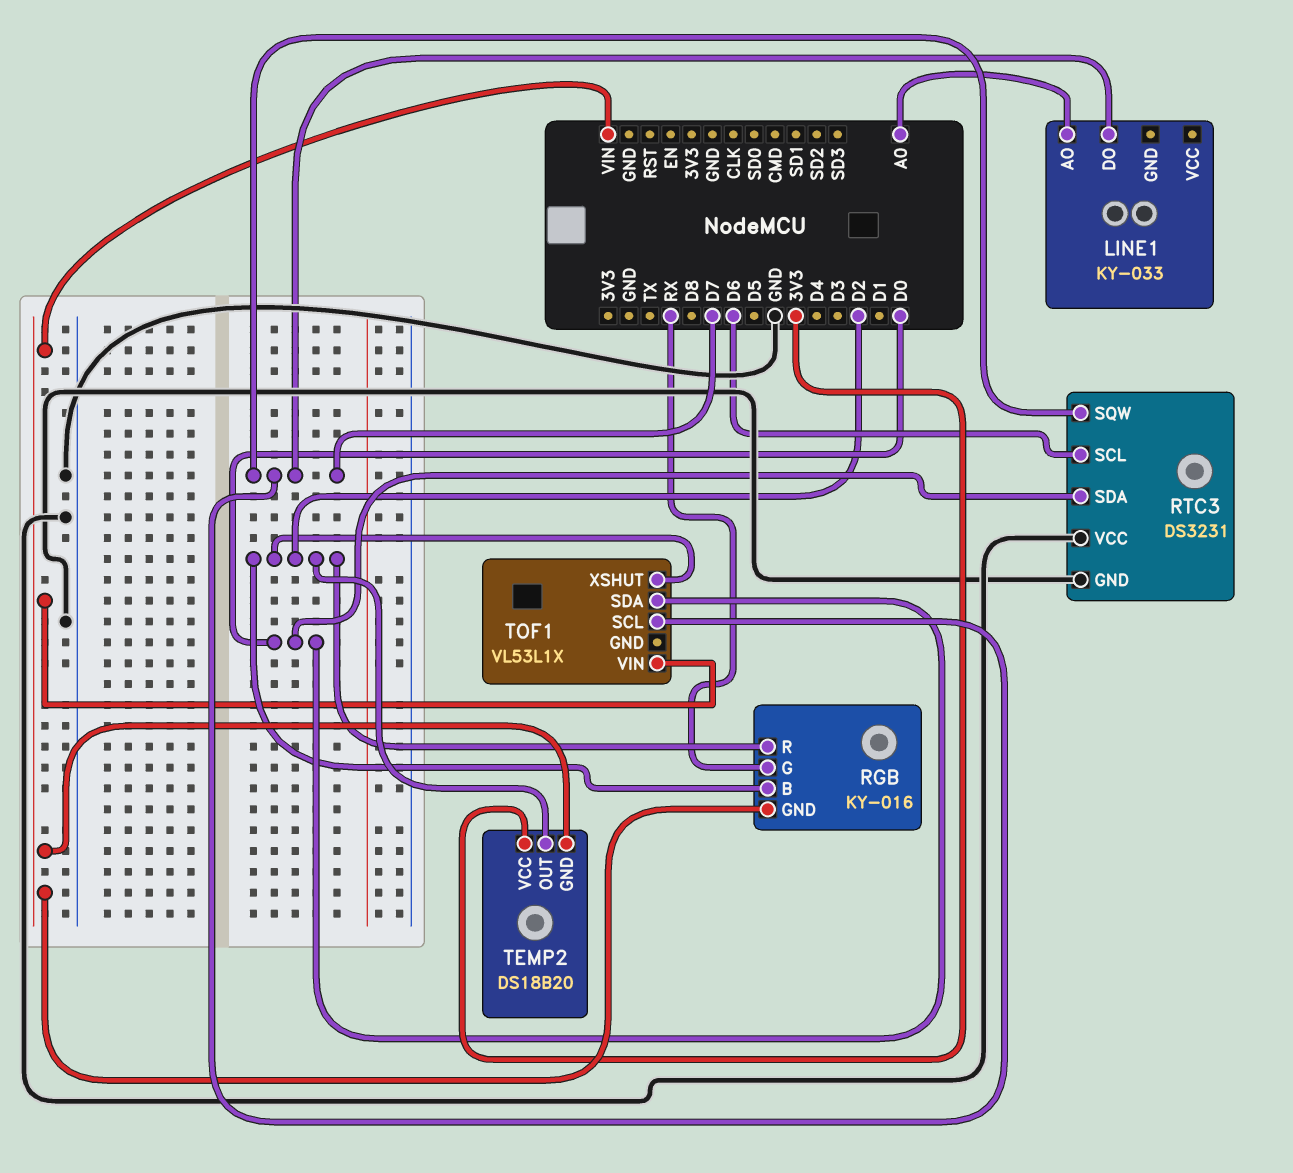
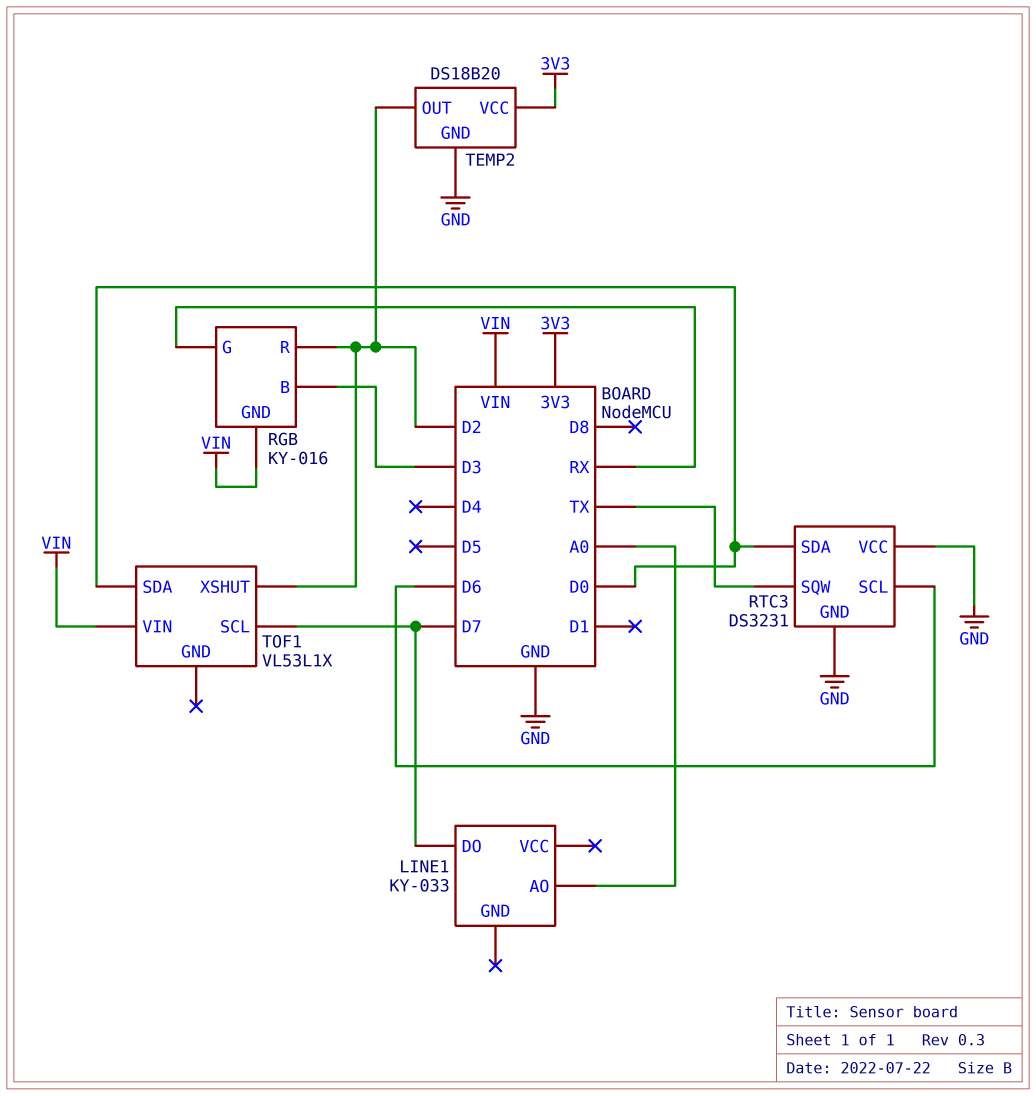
RGB pin B: D2 -> D3
RTC3 pin SQW: D7 -> TX
TEMP2 pin GND: VIN -> GND

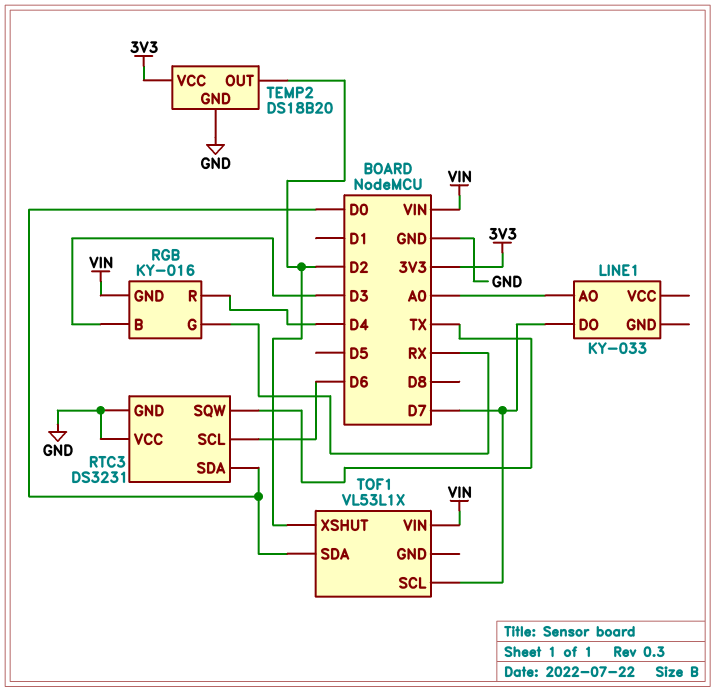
RGB pin R: D2 -> D4

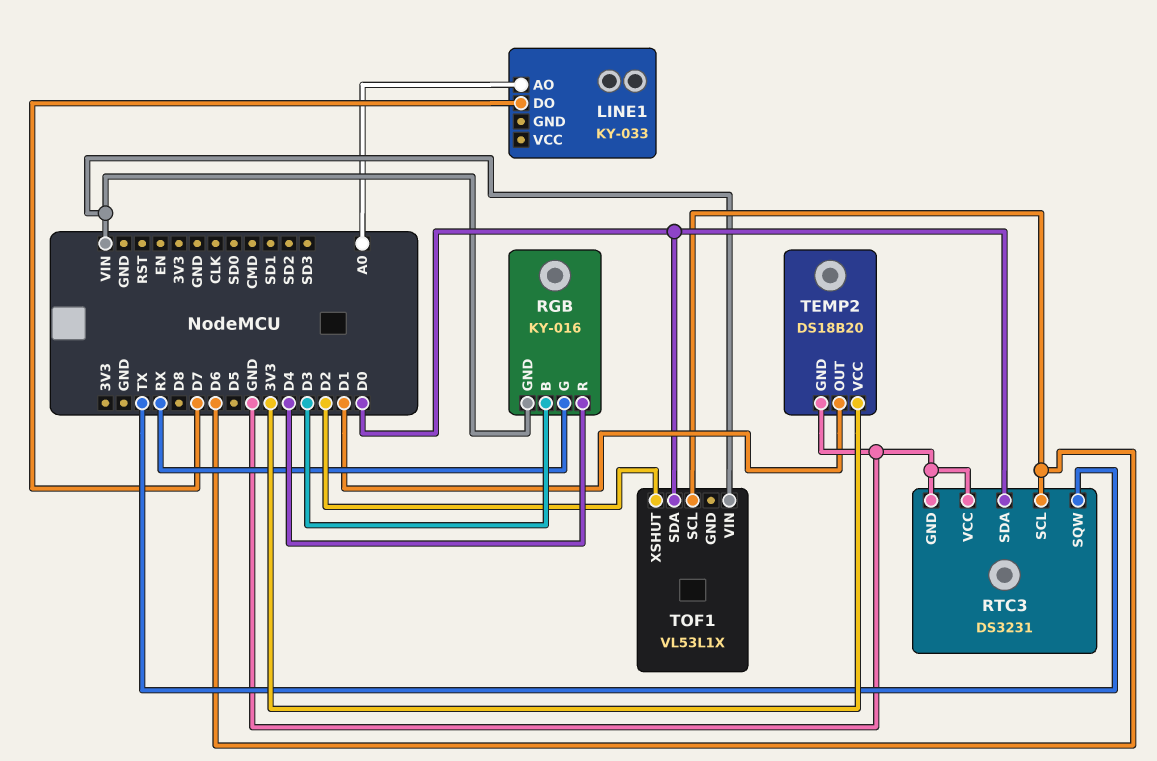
TEMP2 pin OUT: D2 -> D1
TOF1 pin SCL: D7 -> D6

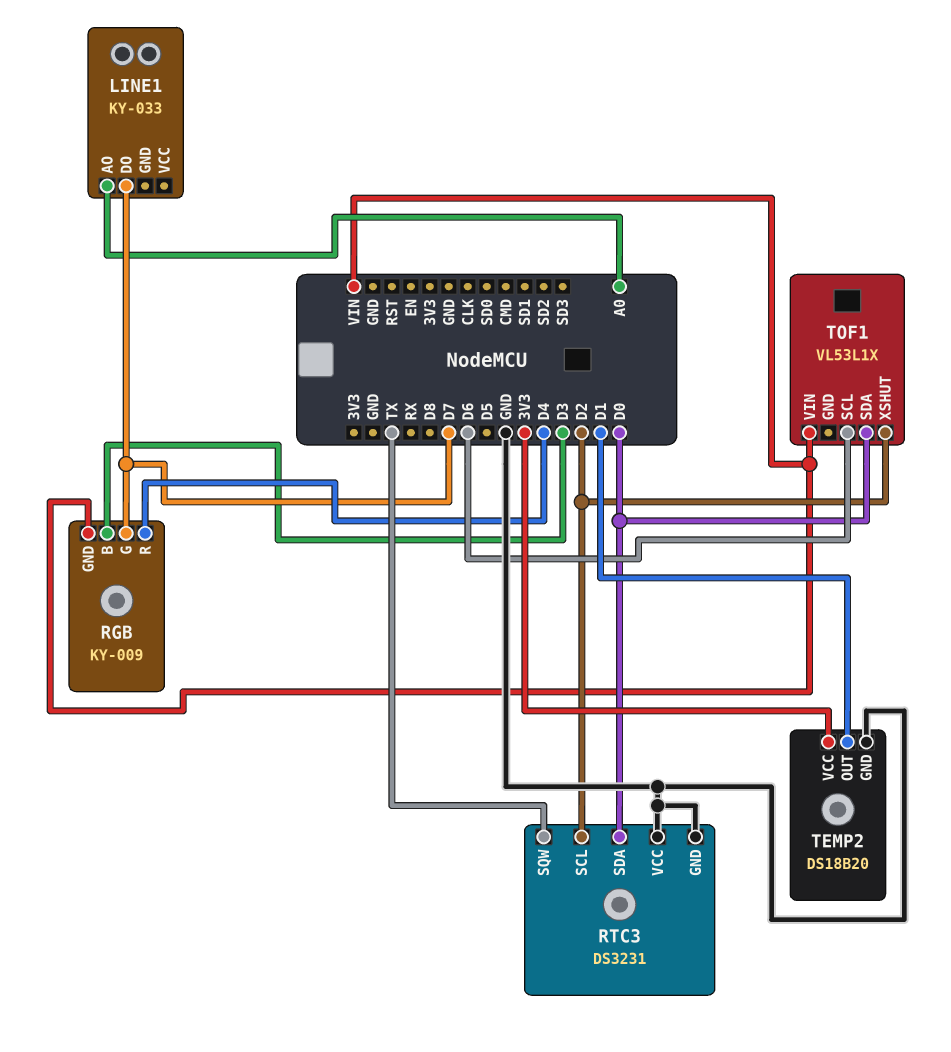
RGB: KY-016 -> KY-009
RGB pin G: RX -> D7
RTC3 pin SCL: D6 -> D2

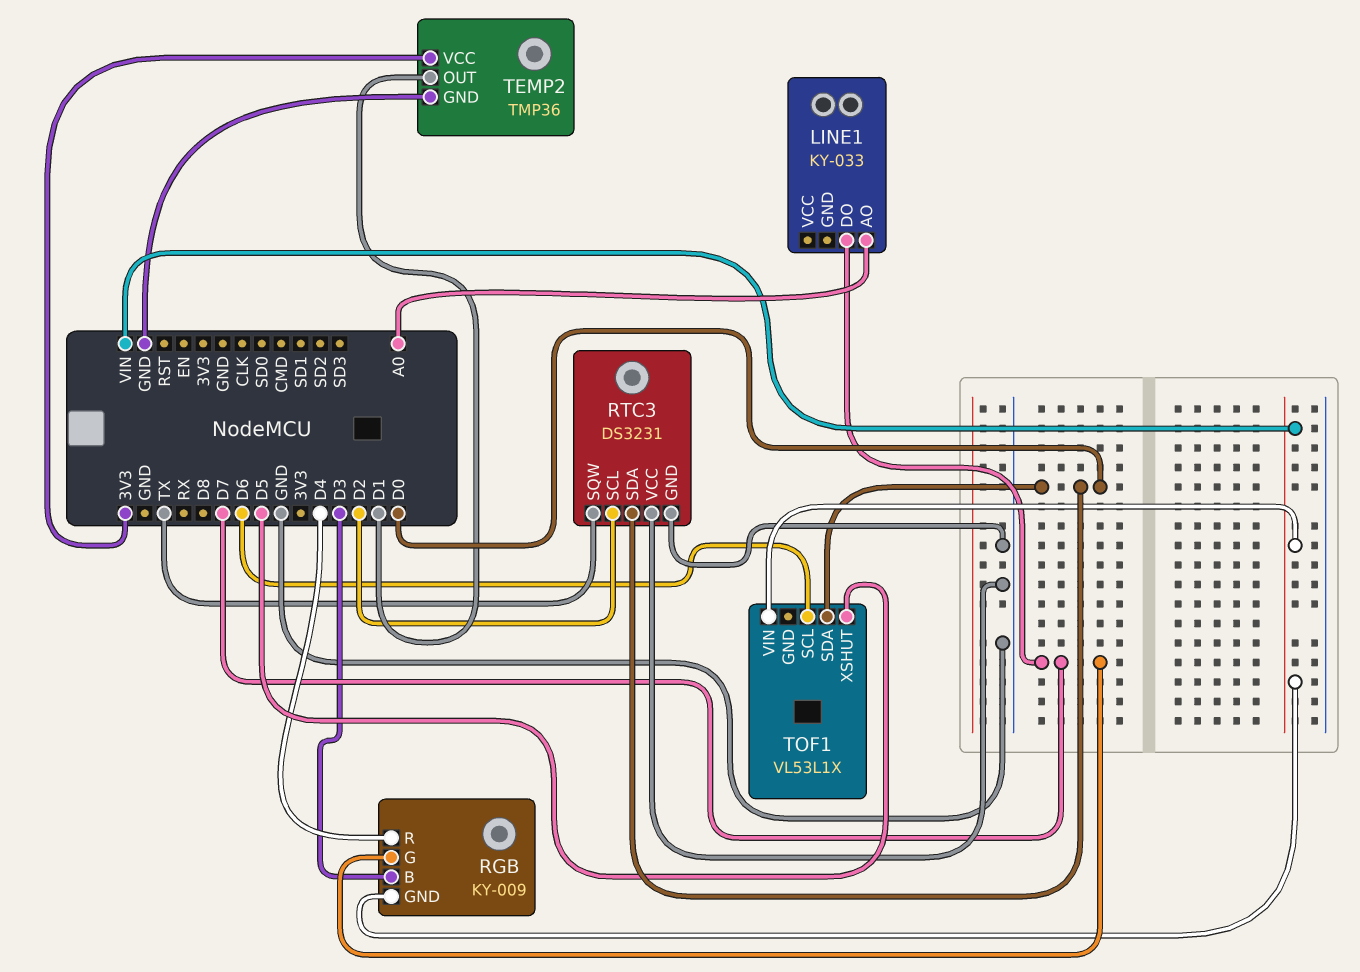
TEMP2: DS18B20 -> TMP36
TOF1 pin XSHUT: D2 -> D5

